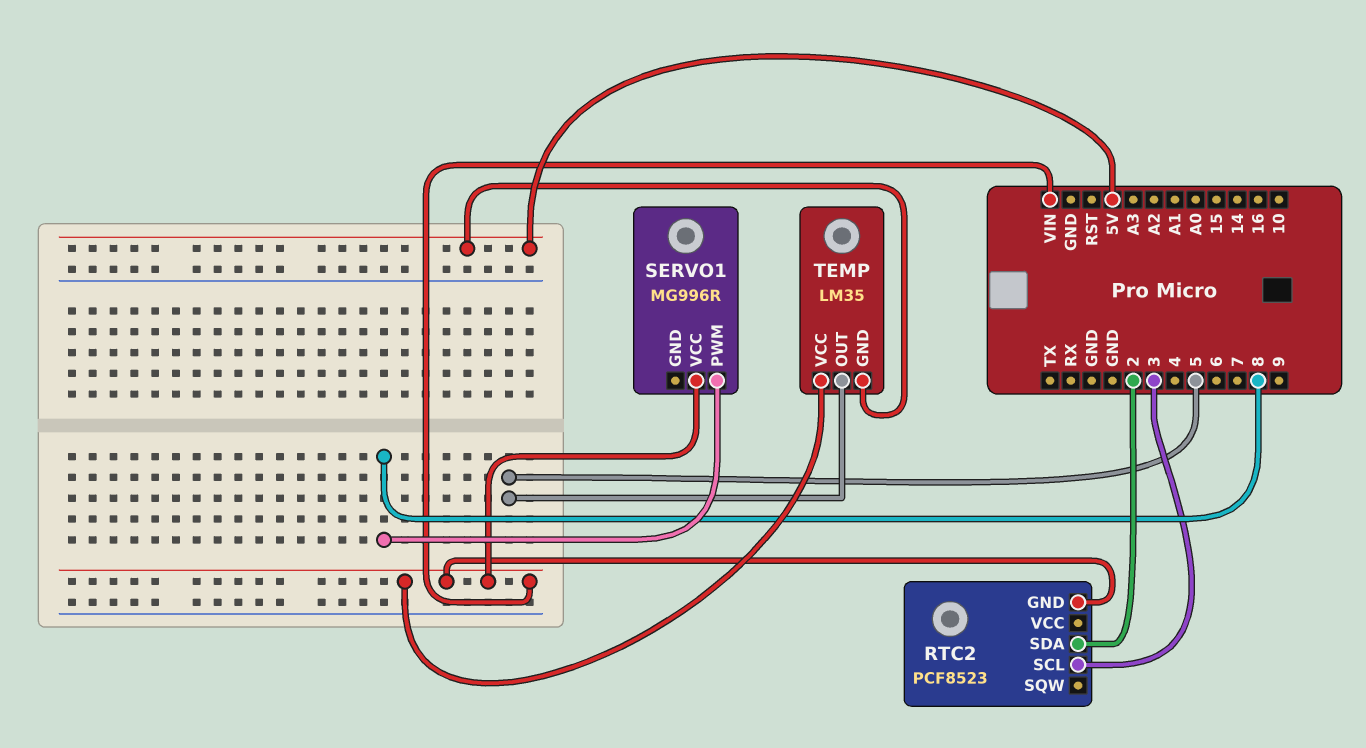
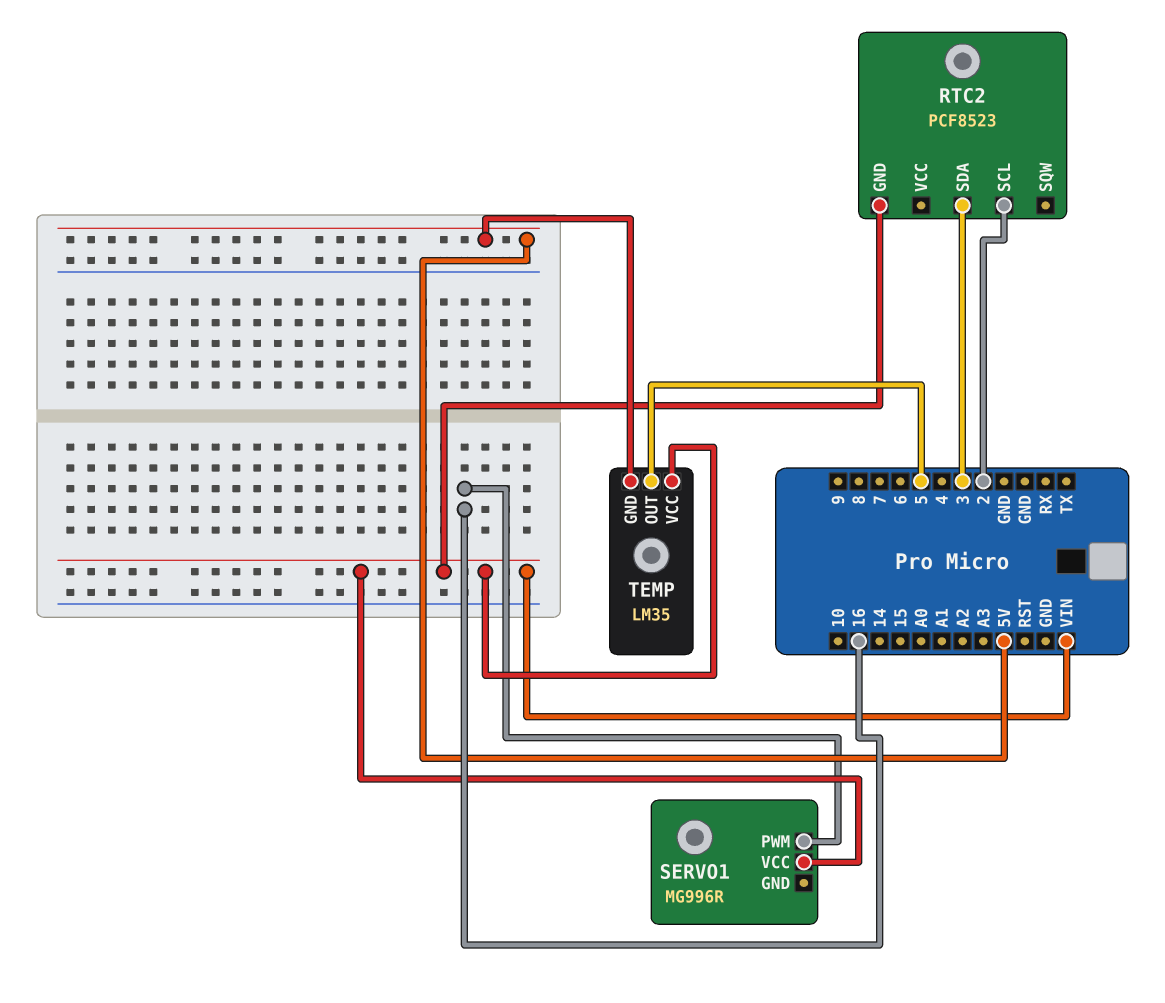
RTC2 pin SCL: 3 -> 2
RTC2 pin SDA: 2 -> 3
SERVO1 pin PWM: 8 -> 16

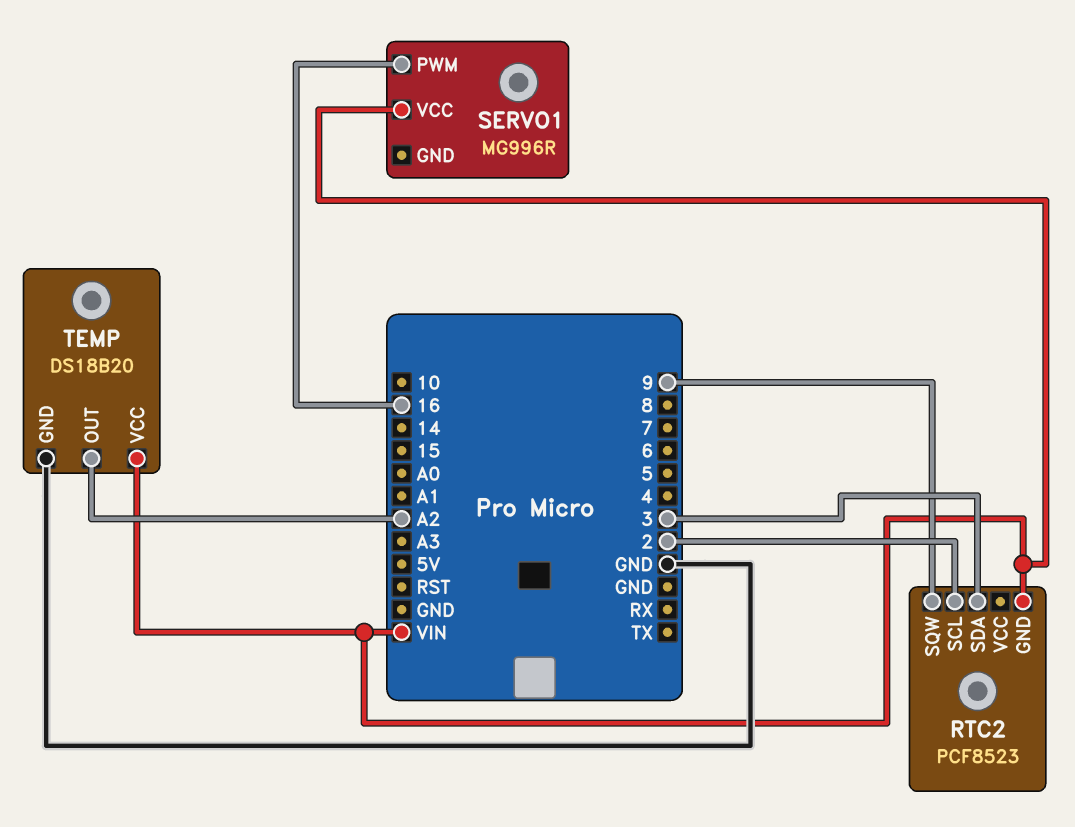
RTC2 pin SQW: none -> 9
TEMP: LM35 -> DS18B20
TEMP pin GND: 5V -> GND
TEMP pin OUT: 5 -> A2

